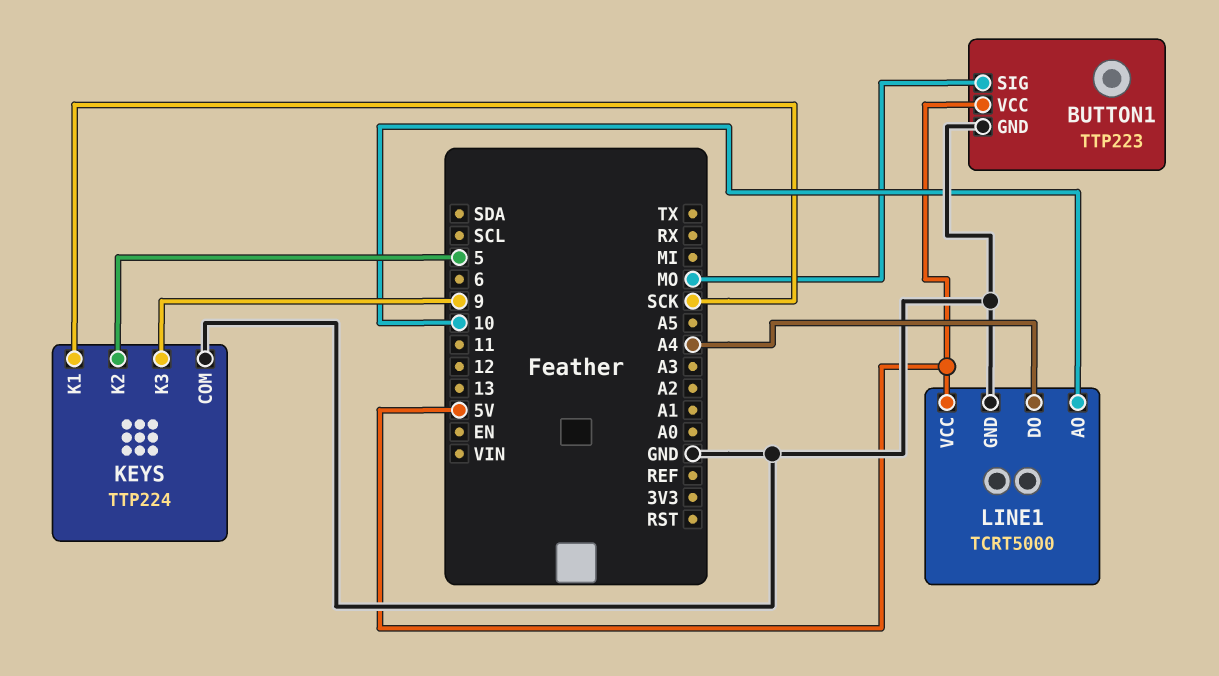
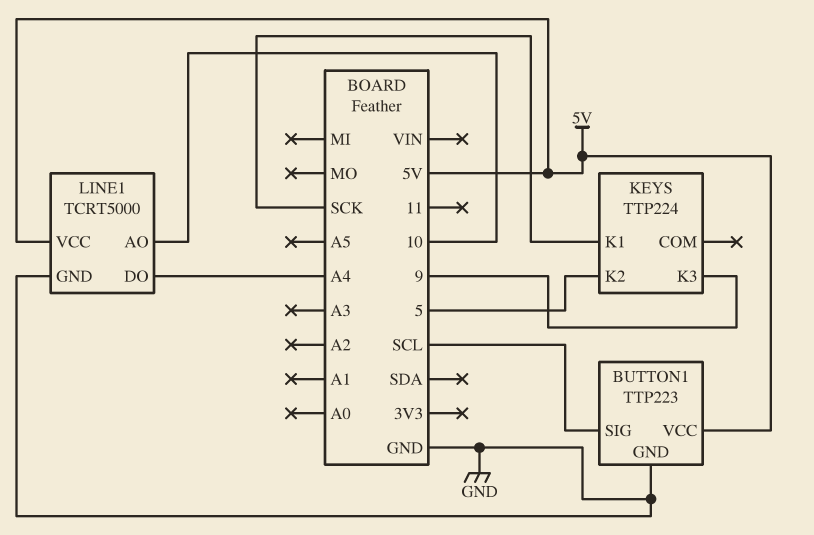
BUTTON1 pin SIG: MO -> SCL
KEYS pin COM: GND -> none

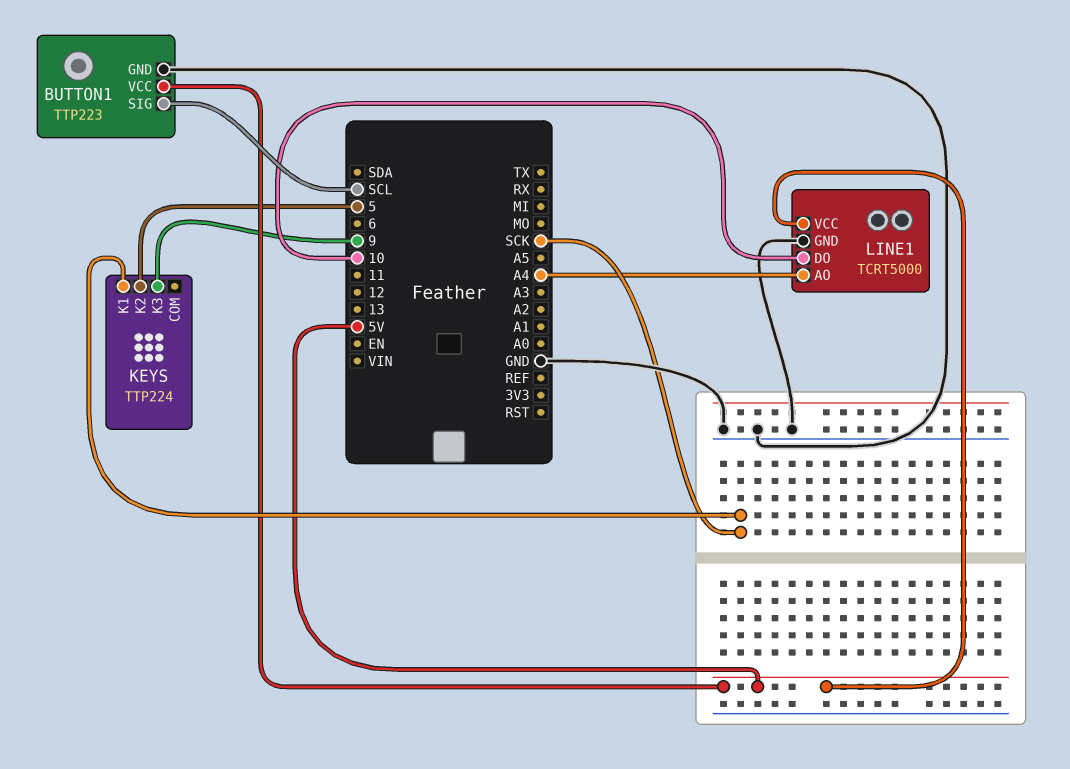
LINE1 pin AO: 10 -> A4
LINE1 pin DO: A4 -> 10

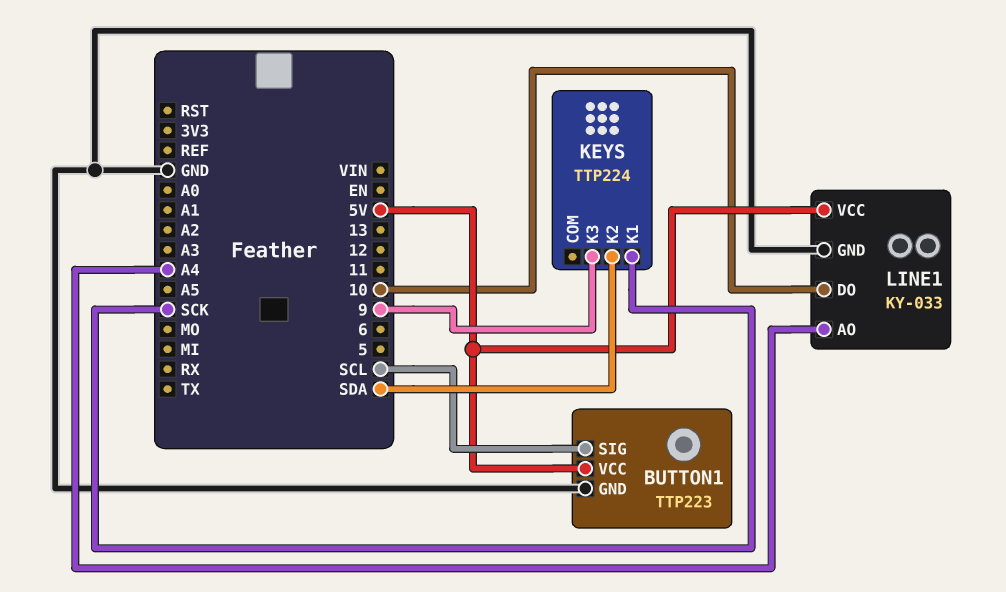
KEYS pin K2: 5 -> SDA
LINE1: TCRT5000 -> KY-033

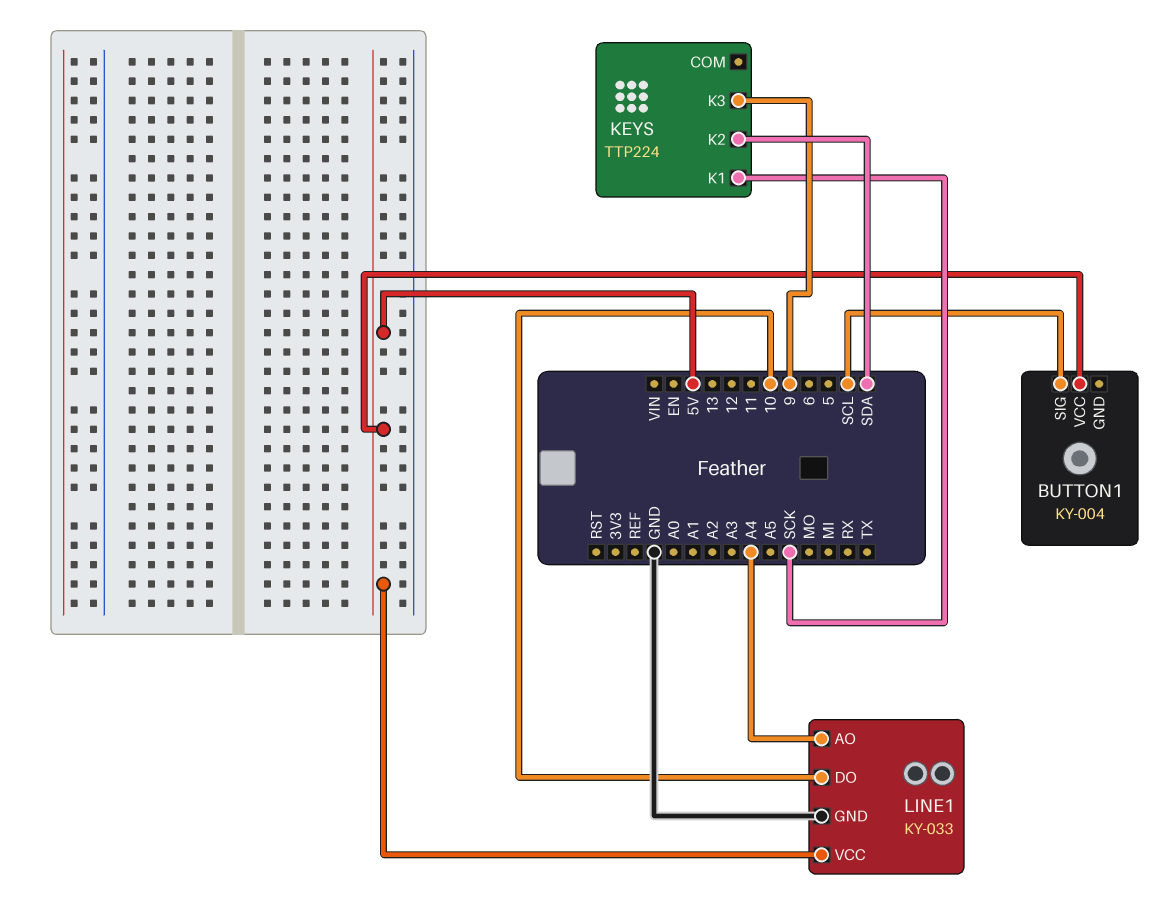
BUTTON1: TTP223 -> KY-004
BUTTON1 pin GND: GND -> none

